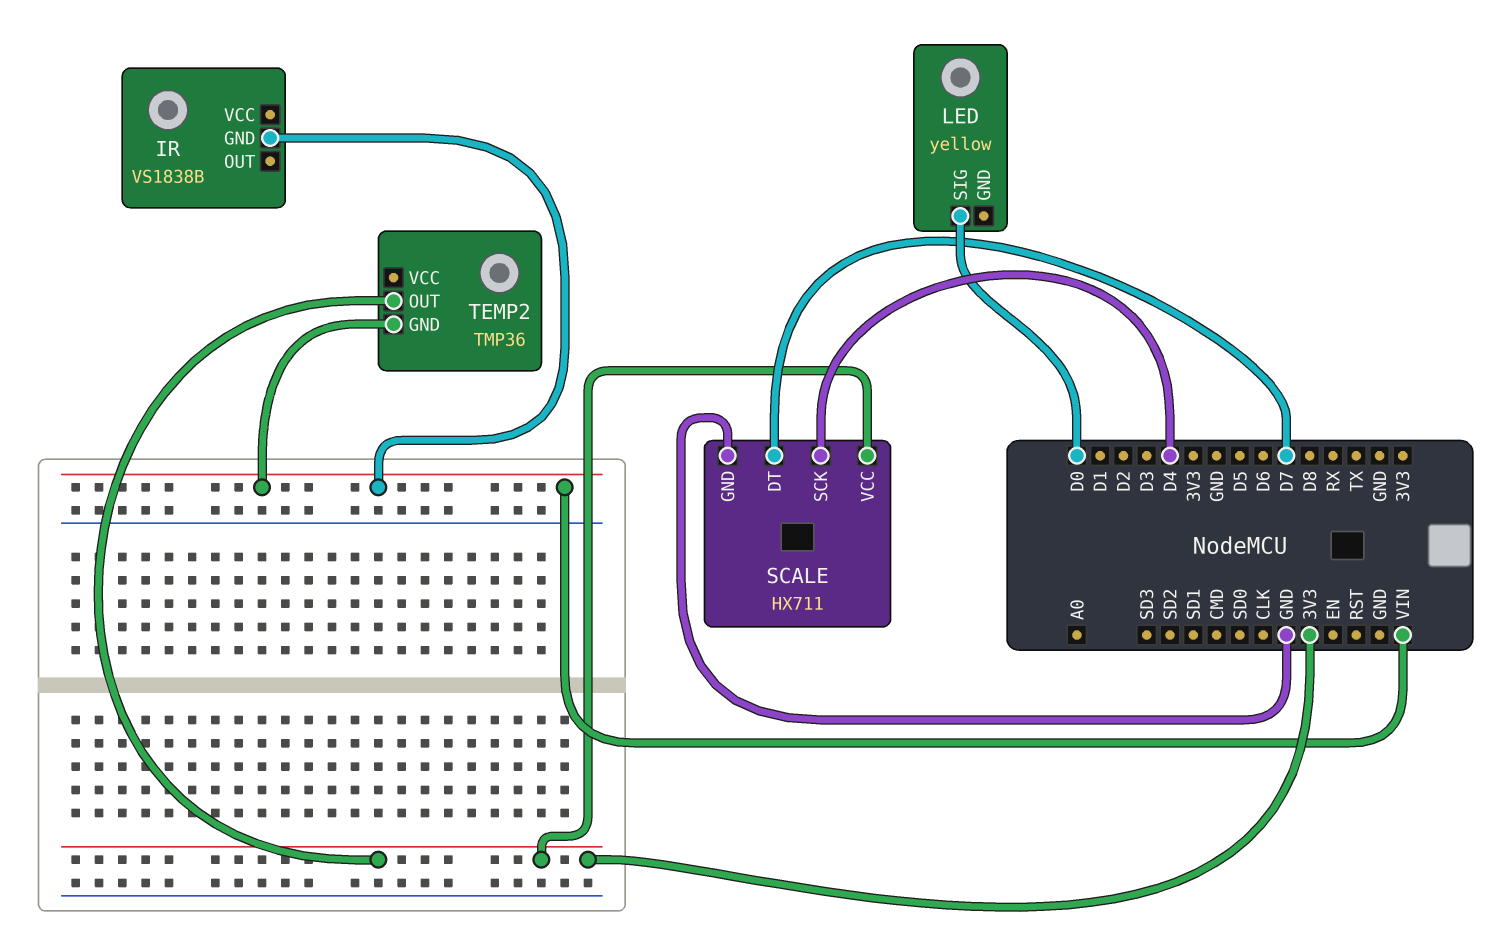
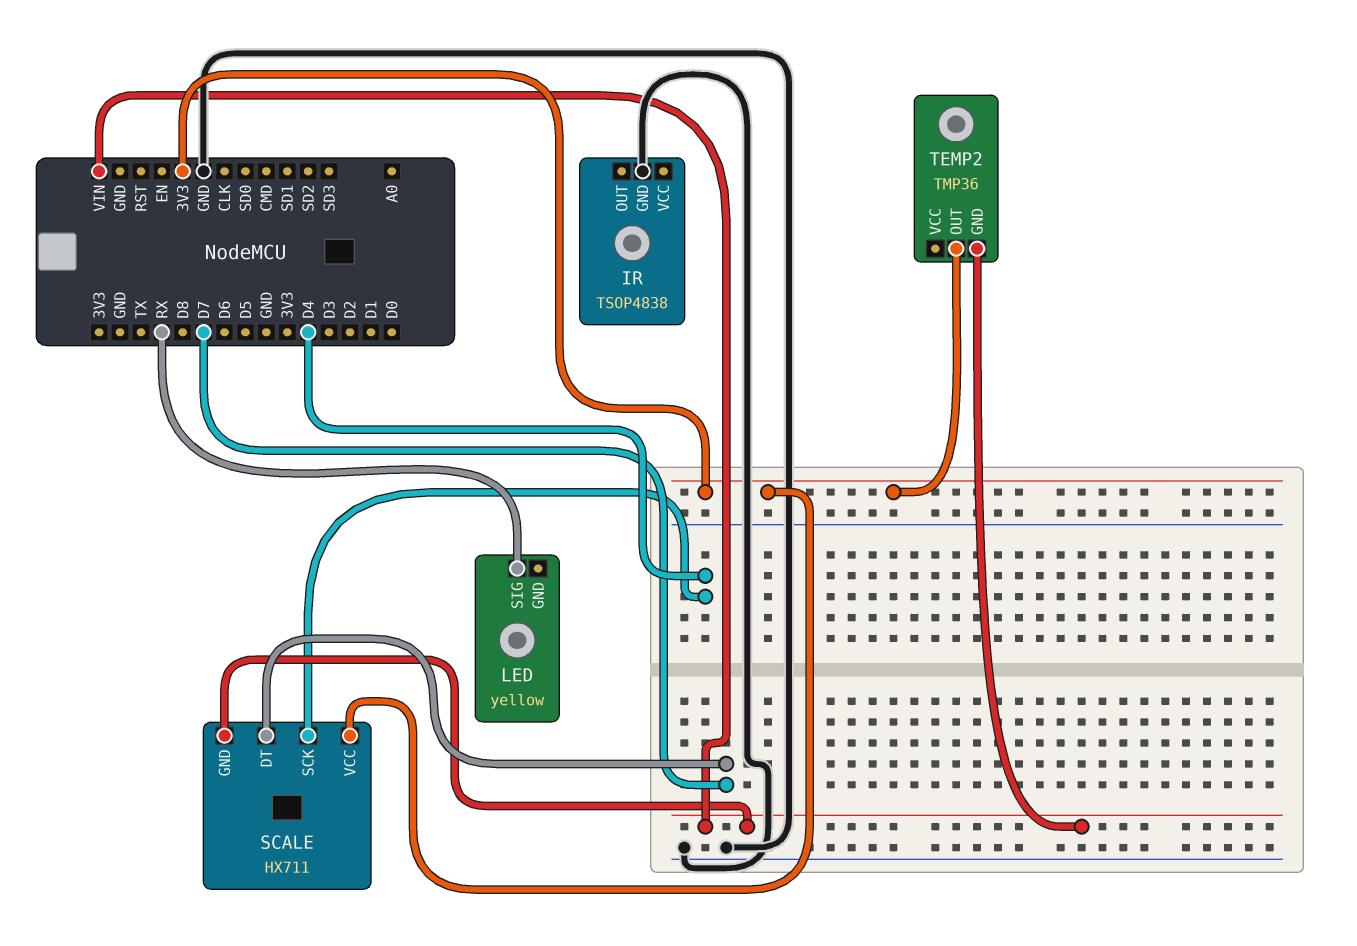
IR: VS1838B -> TSOP4838
IR pin GND: VIN -> GND
LED pin SIG: D0 -> RX
SCALE pin GND: GND -> VIN

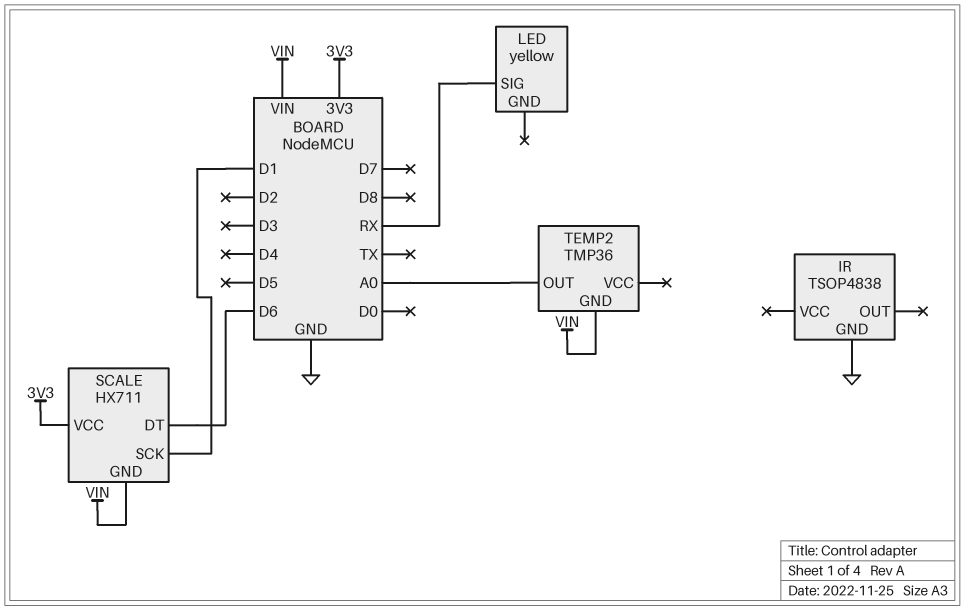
SCALE pin DT: D7 -> D6
SCALE pin SCK: D4 -> D1
TEMP2 pin OUT: 3V3 -> A0

